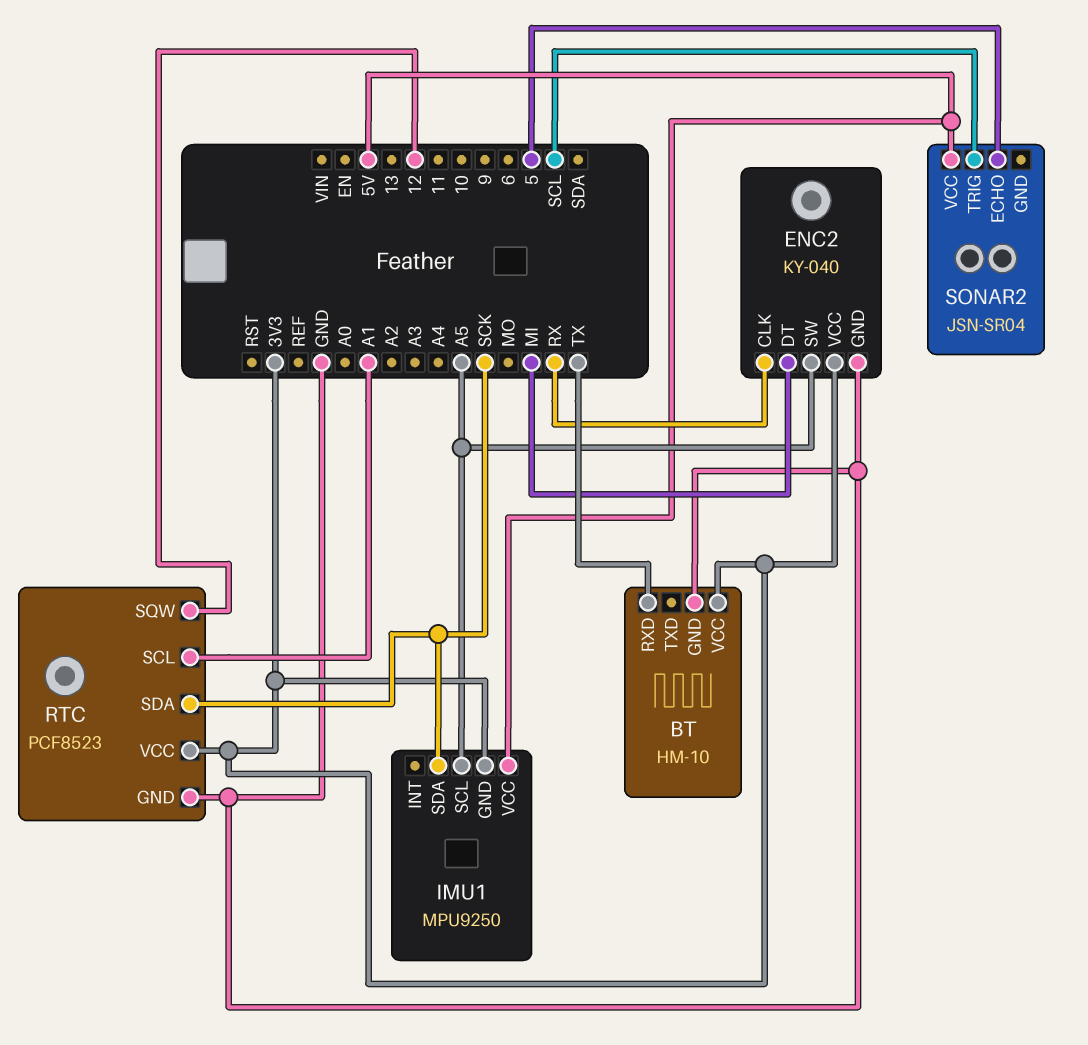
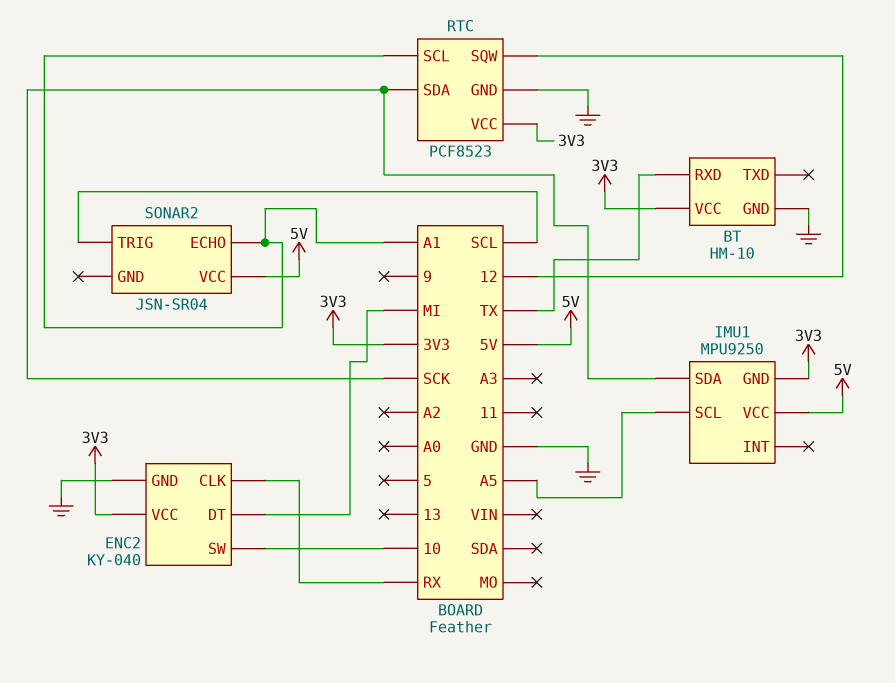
ENC2 pin SW: A5 -> 10
SONAR2 pin ECHO: 5 -> A1

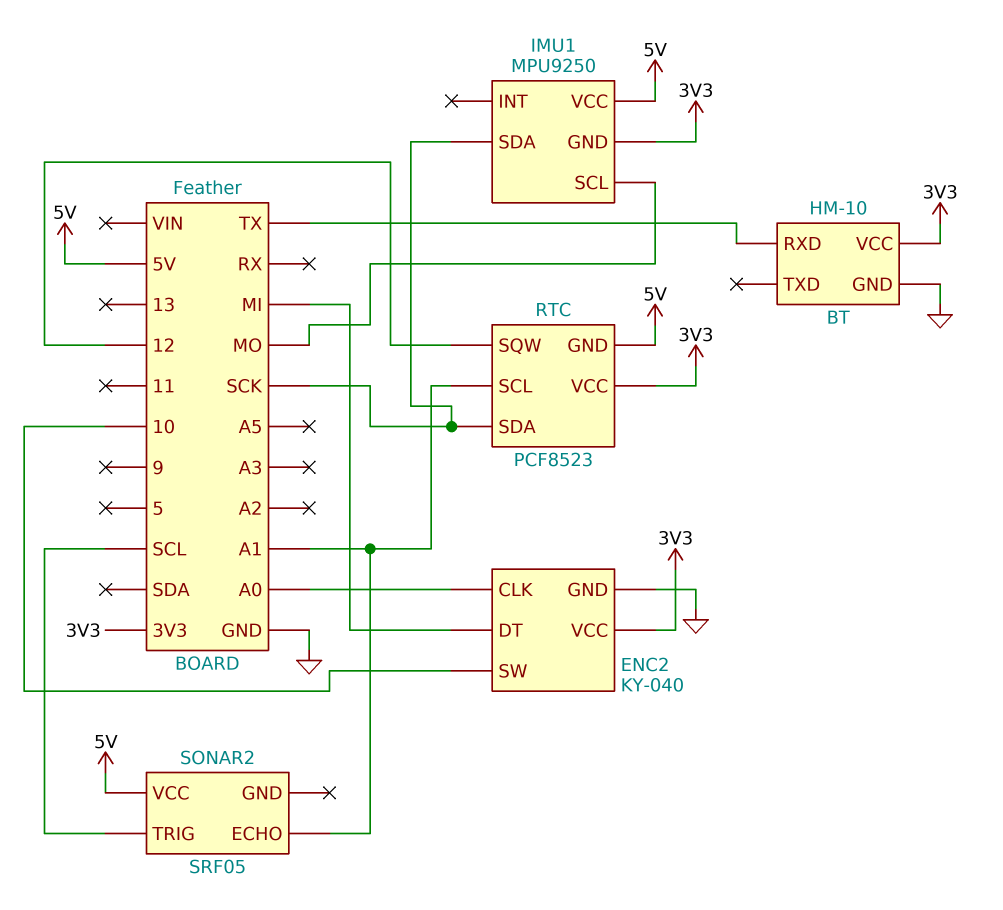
ENC2 pin CLK: RX -> A0
IMU1 pin SCL: A5 -> MO
RTC pin GND: GND -> 5V
SONAR2: JSN-SR04 -> SRF05

